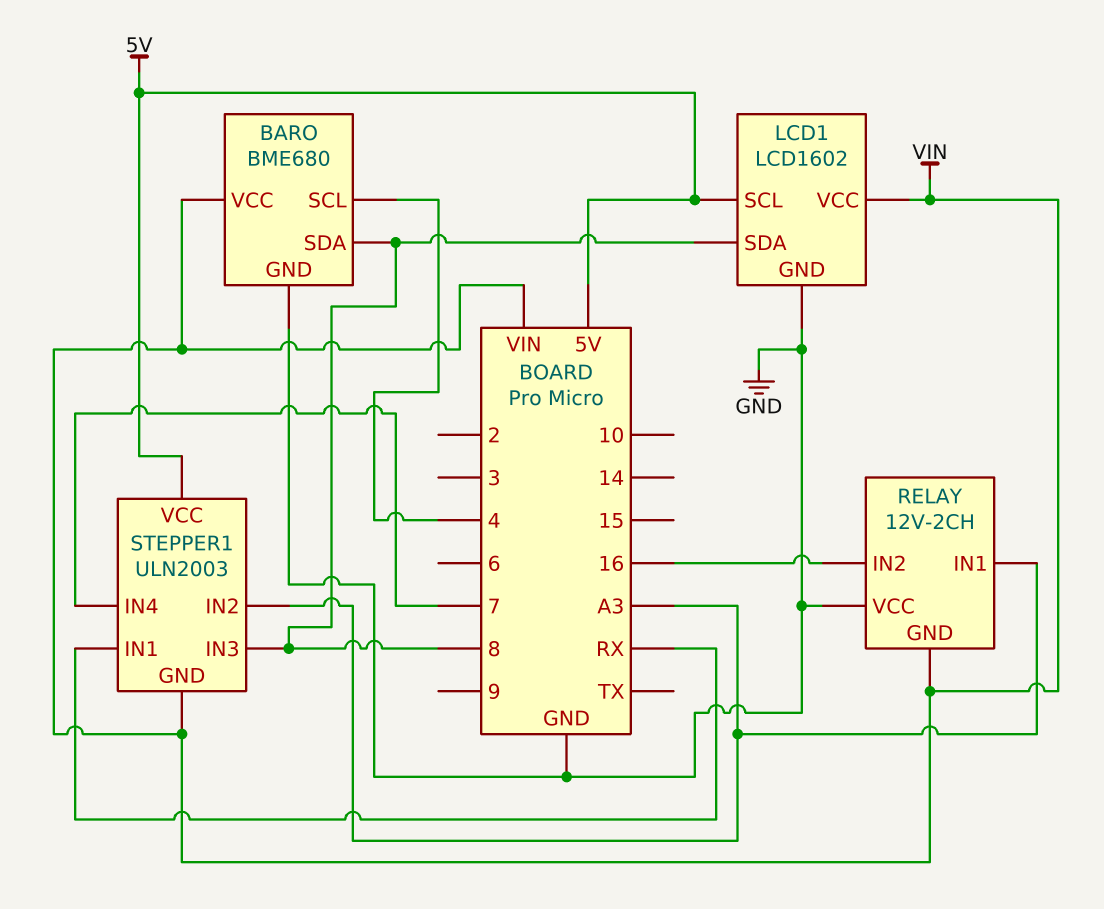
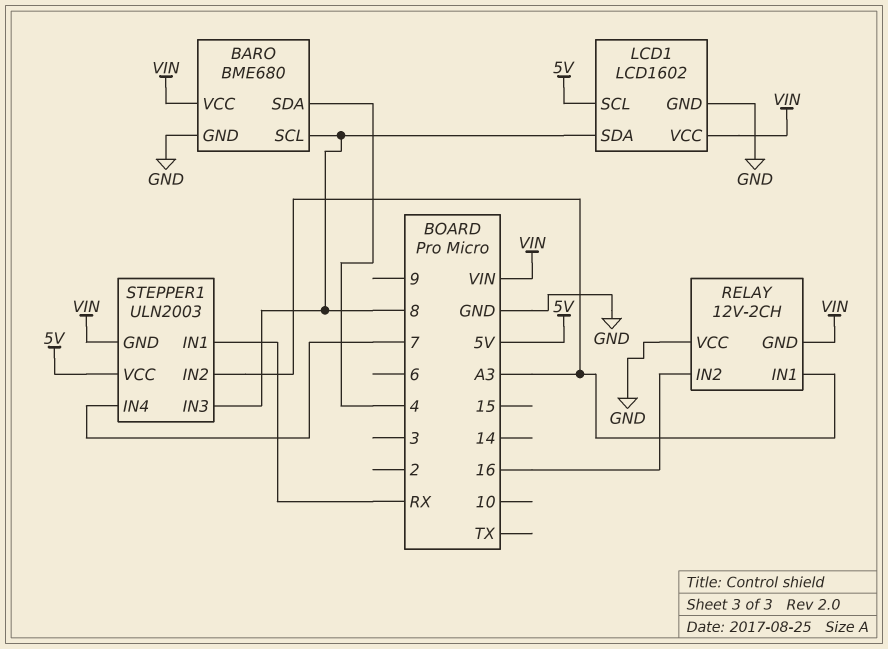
BARO pin SCL: 4 -> 8
BARO pin SDA: 8 -> 4

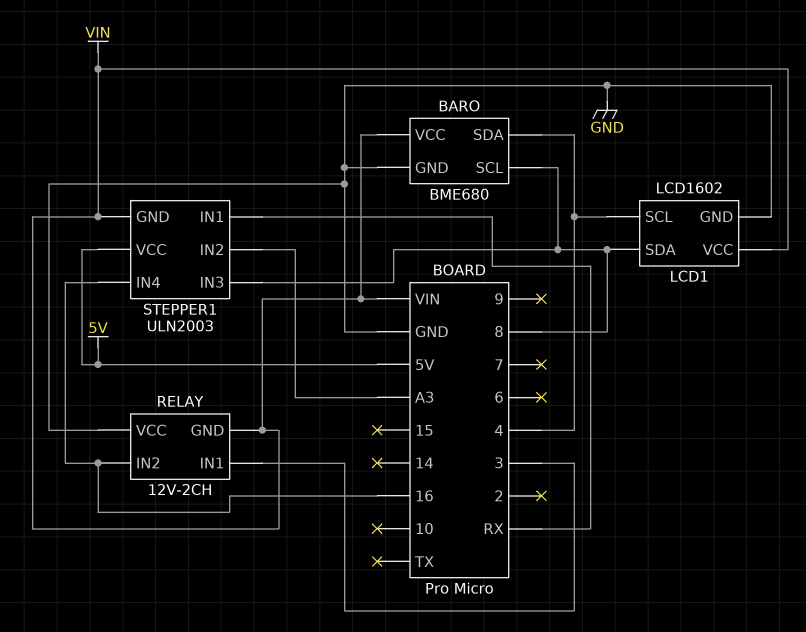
LCD1 pin SCL: 5V -> 4
RELAY pin IN1: A3 -> 3
STEPPER1 pin IN4: 7 -> 16

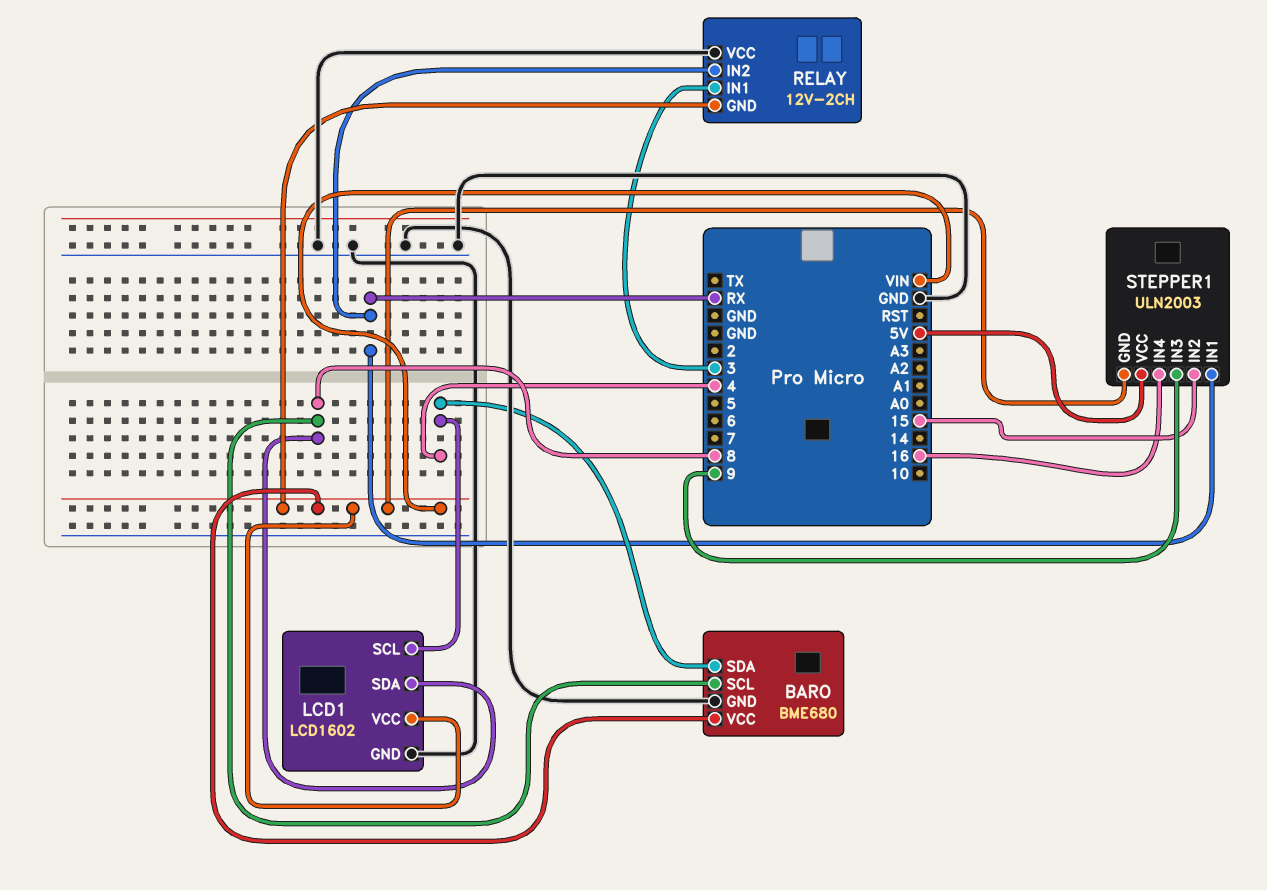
RELAY pin IN2: 16 -> RX
STEPPER1 pin IN2: A3 -> 15
STEPPER1 pin IN3: 8 -> 9

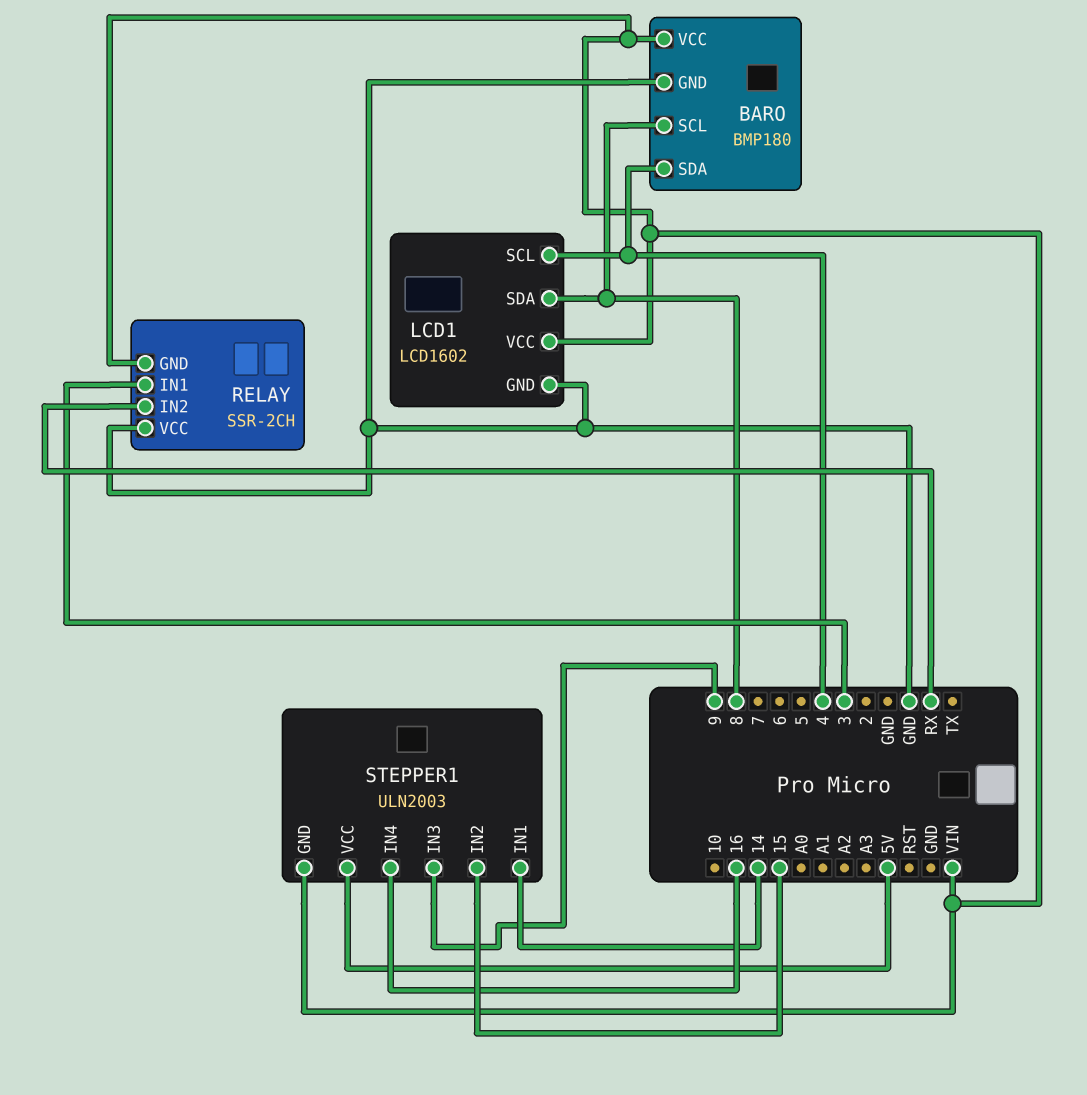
BARO: BME680 -> BMP180
RELAY: 12V-2CH -> SSR-2CH
STEPPER1 pin IN1: RX -> 14

